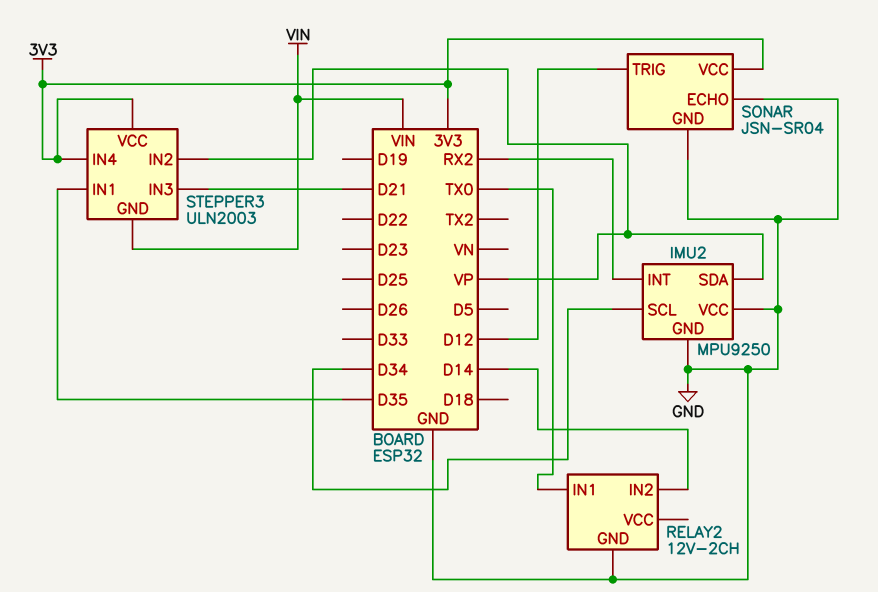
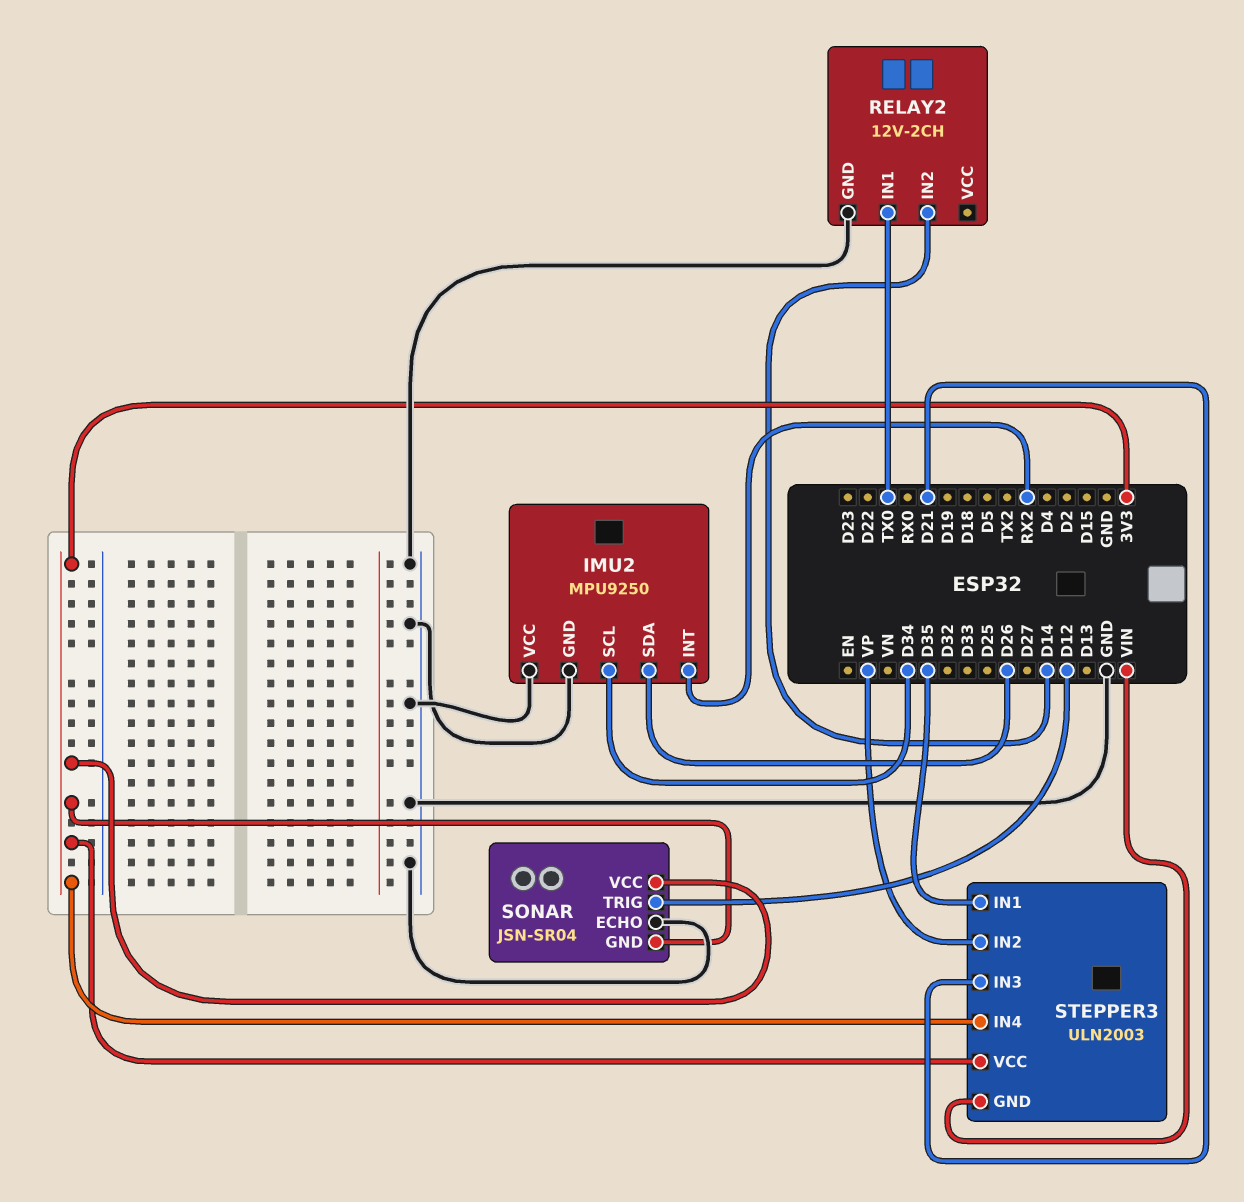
IMU2 pin SDA: VP -> D26
SONAR pin GND: GND -> 3V3

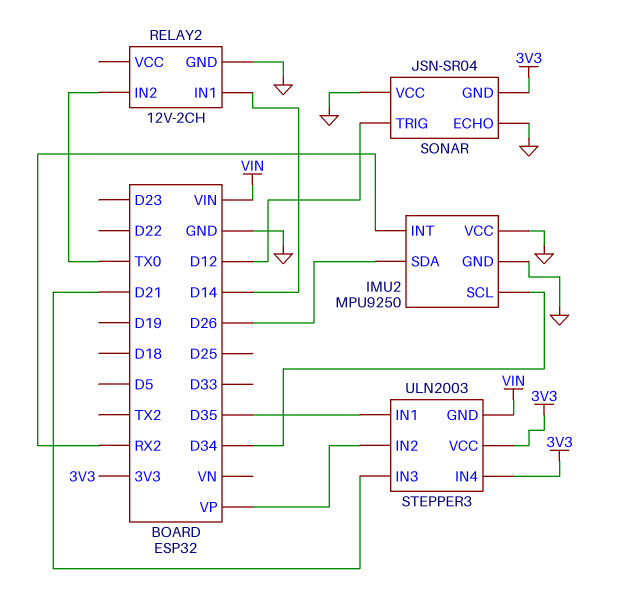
RELAY2 pin IN1: TX0 -> D14
RELAY2 pin IN2: D14 -> TX0
SONAR pin VCC: 3V3 -> GND

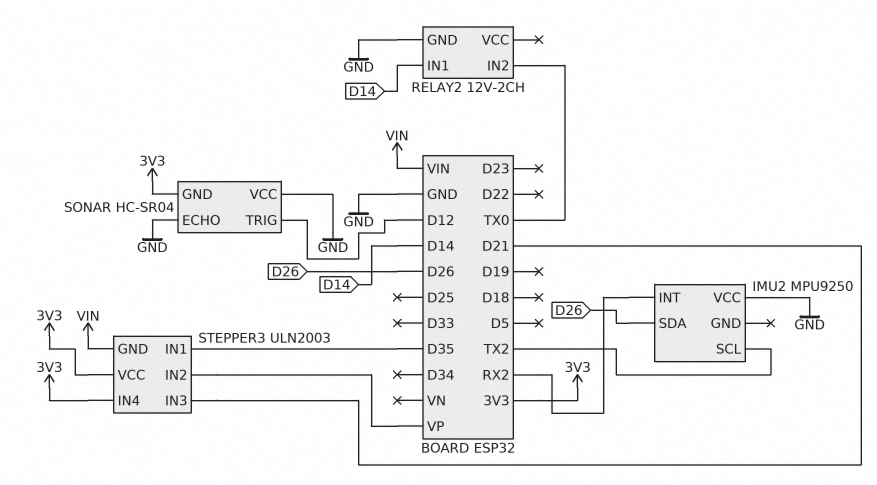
IMU2 pin GND: GND -> none
IMU2 pin SCL: D34 -> TX2
SONAR: JSN-SR04 -> HC-SR04

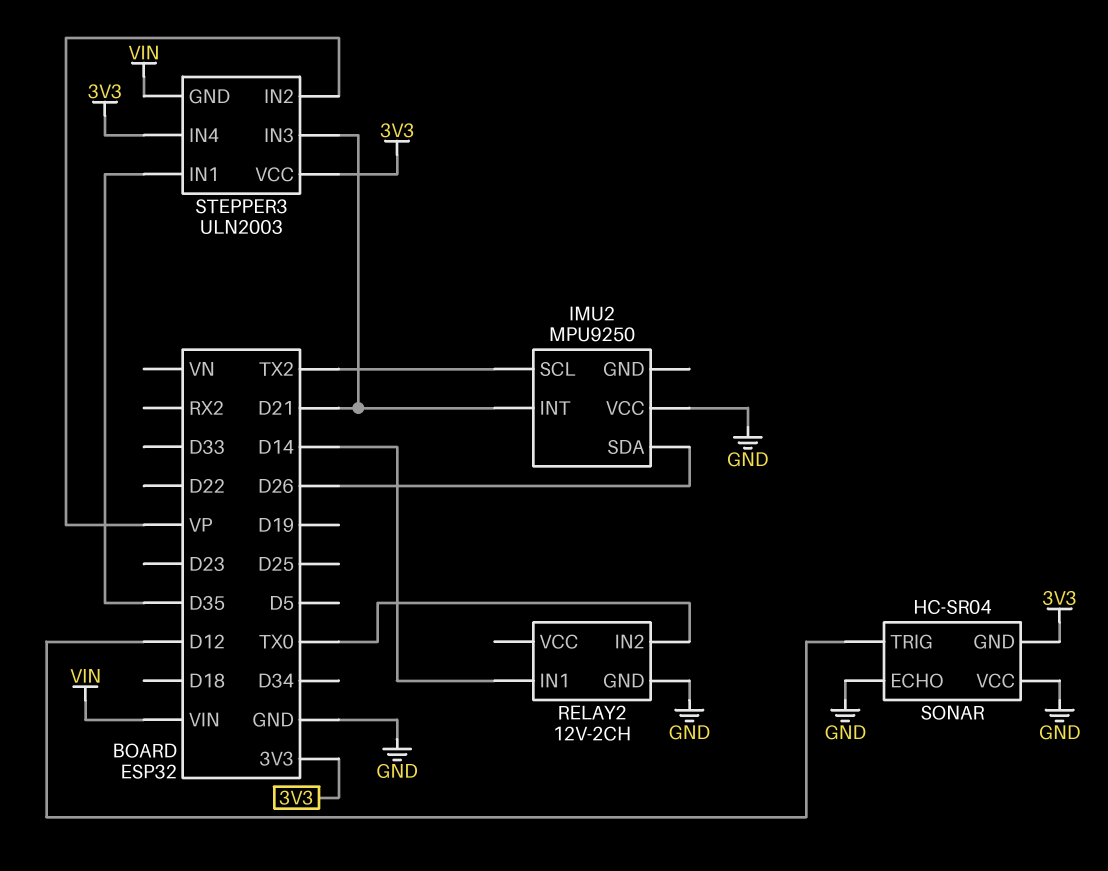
IMU2 pin INT: RX2 -> D21

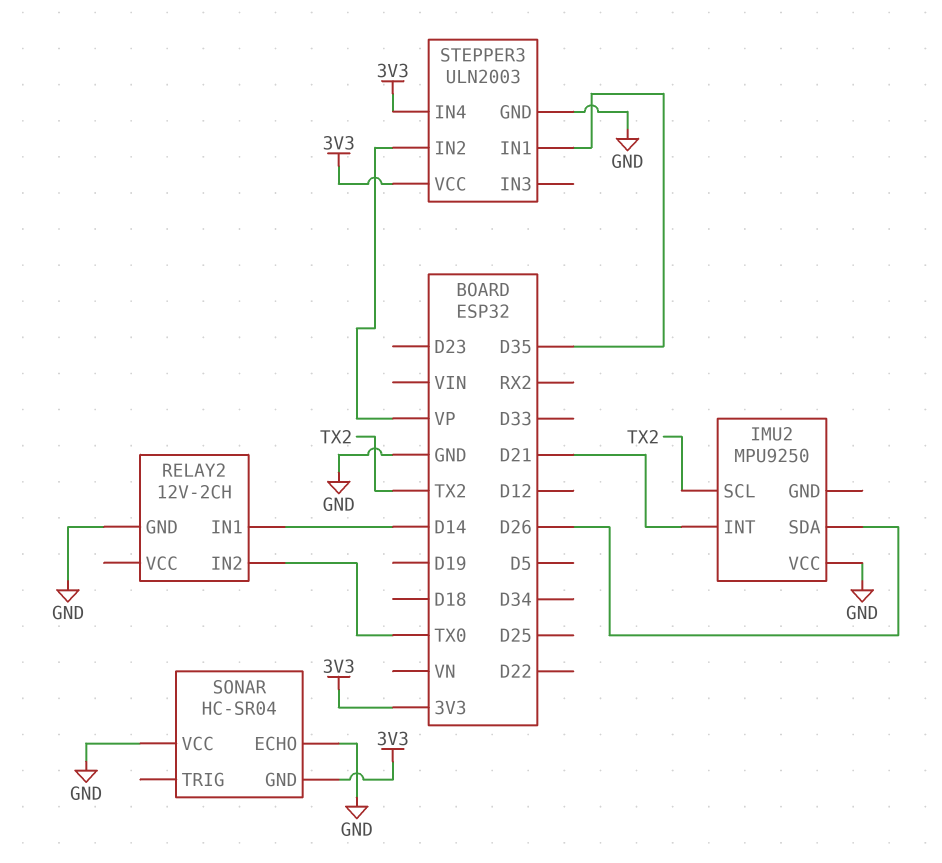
SONAR pin TRIG: D12 -> none
STEPPER3 pin GND: VIN -> GND
STEPPER3 pin IN3: D21 -> none

